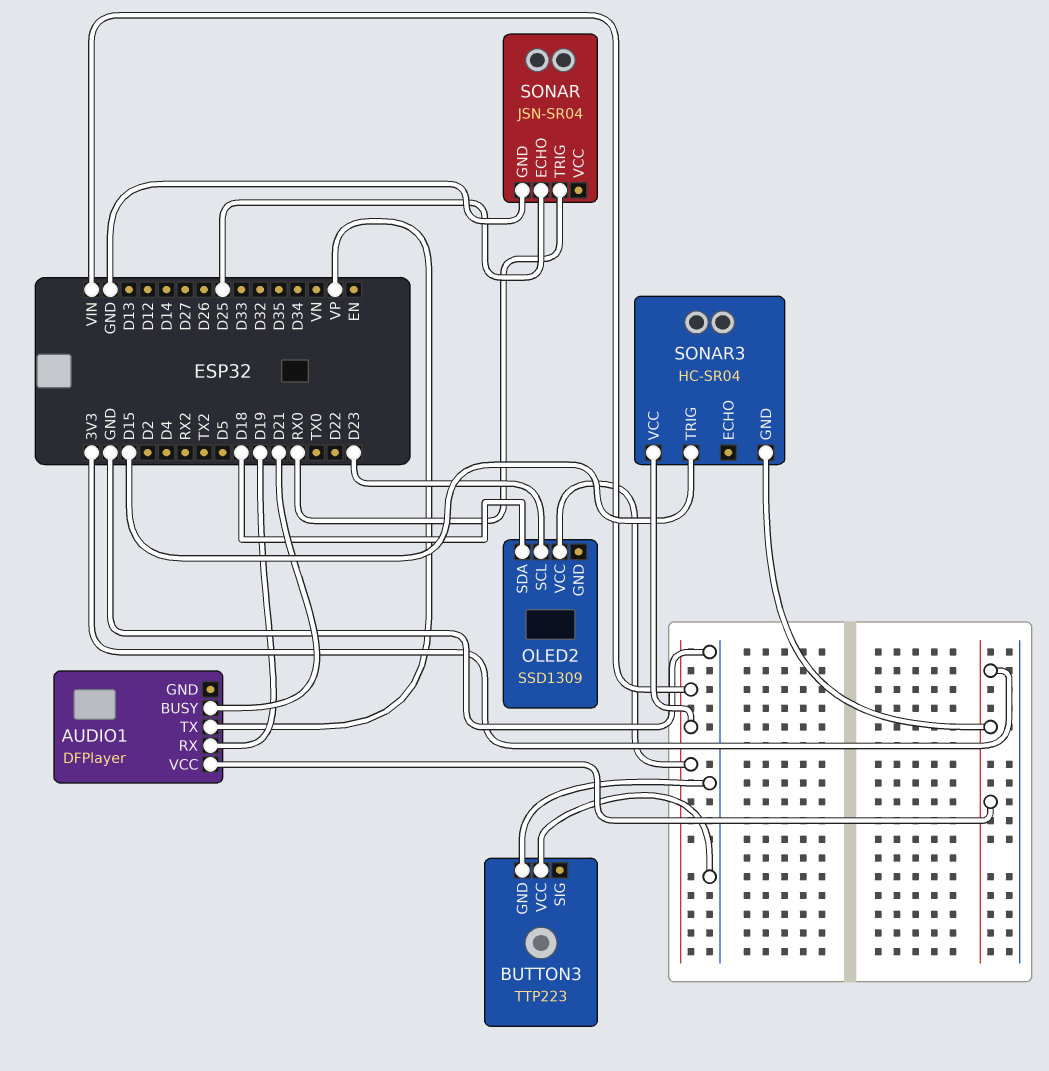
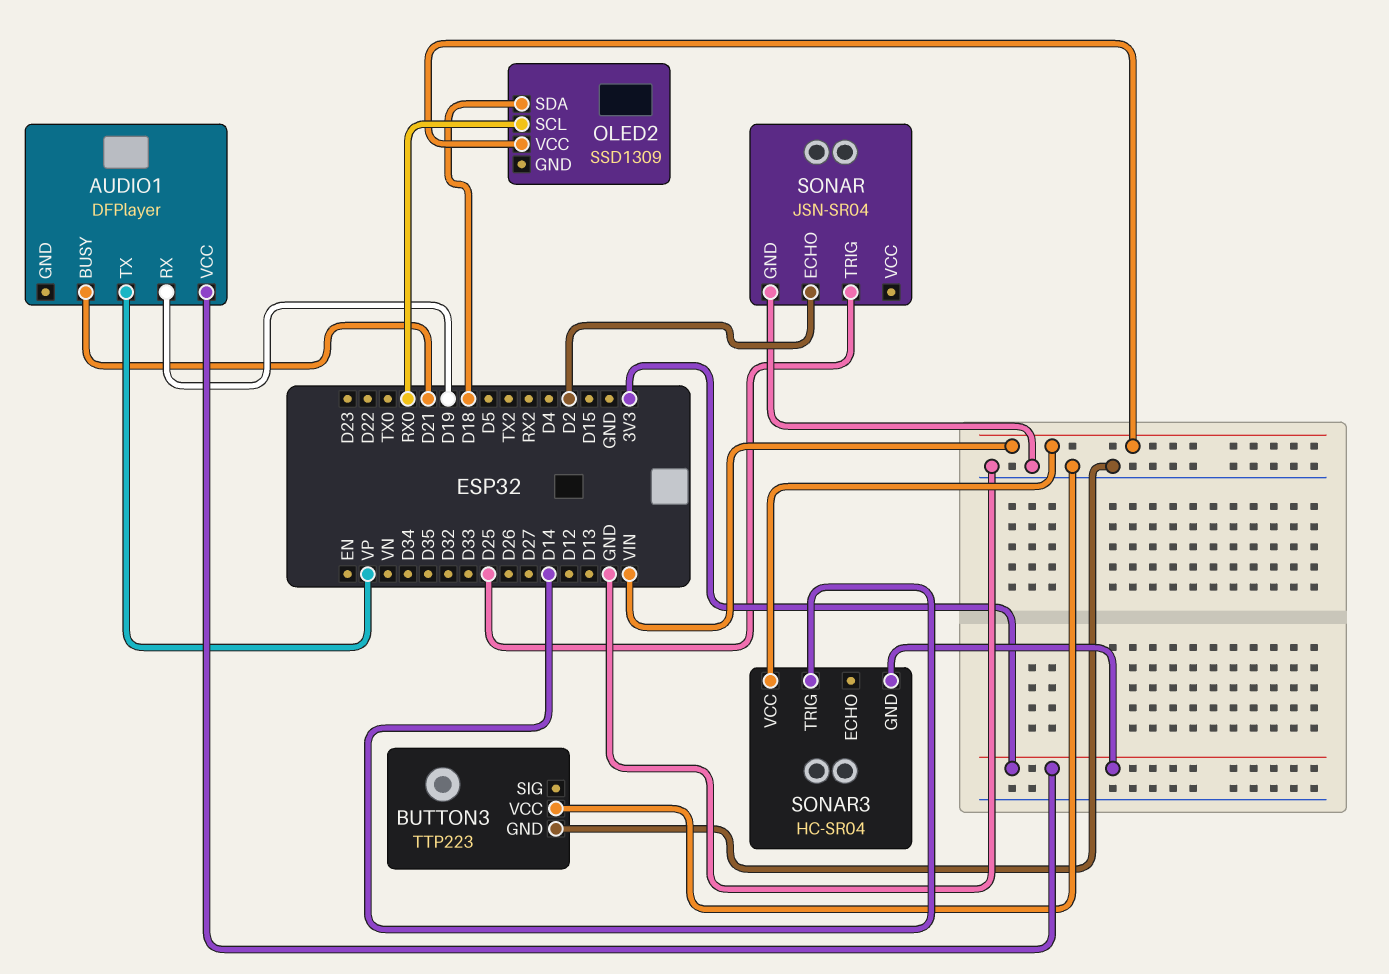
OLED2 pin SCL: D23 -> RX0
SONAR pin ECHO: D25 -> D2
SONAR pin TRIG: RX0 -> D25
SONAR3 pin TRIG: D15 -> D14

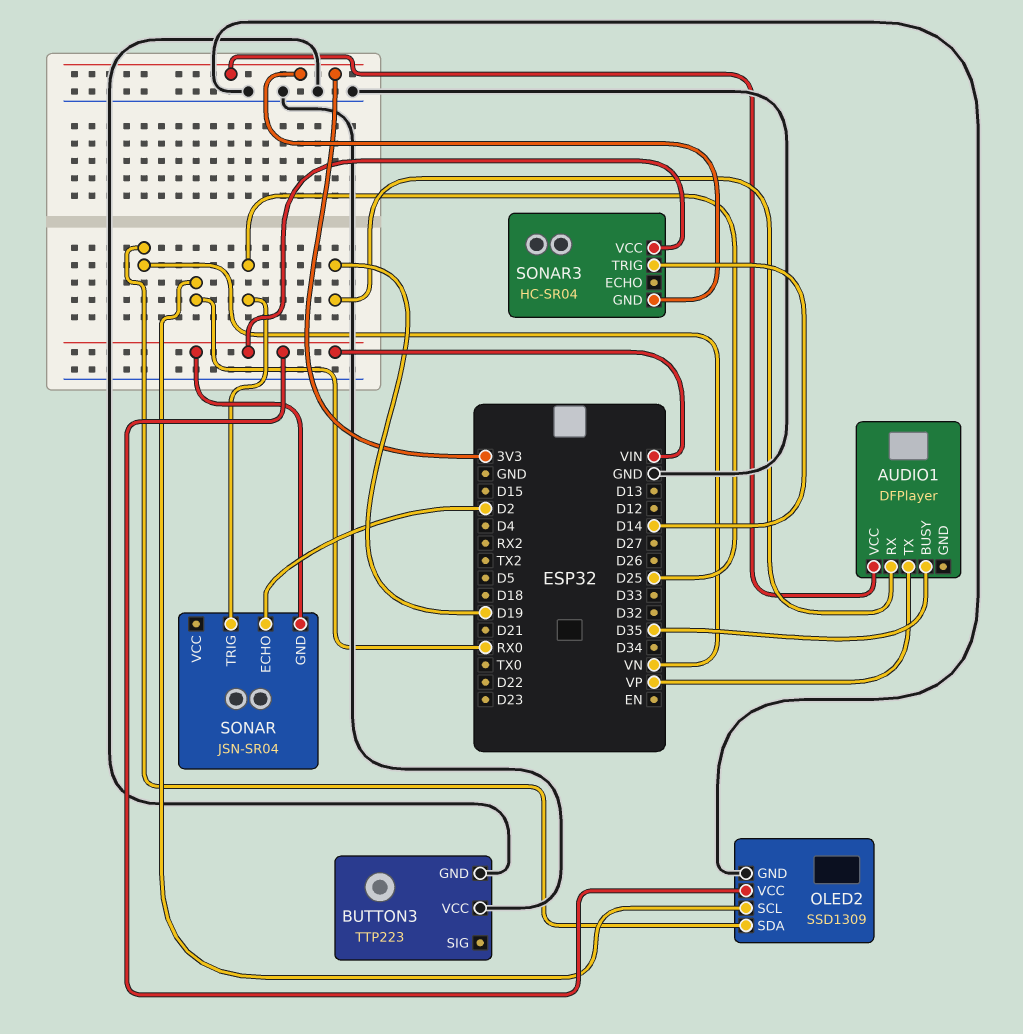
AUDIO1 pin BUSY: D21 -> D35
OLED2 pin GND: none -> GND
OLED2 pin SDA: D18 -> VN
SONAR pin GND: GND -> VIN

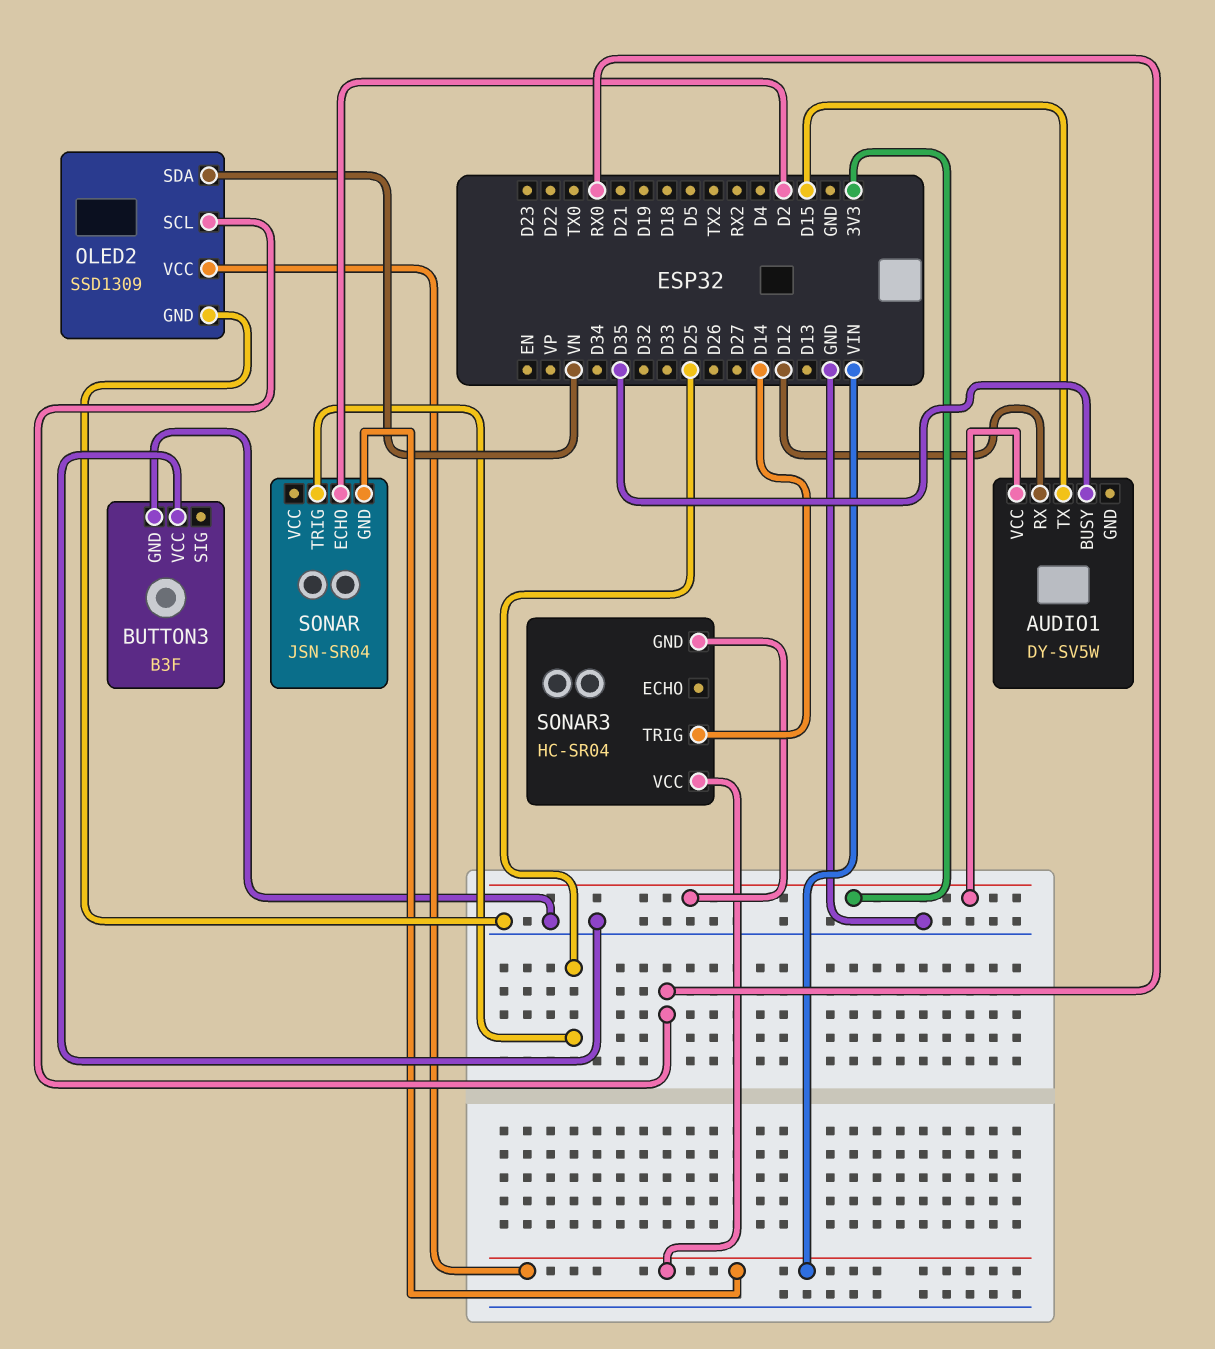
AUDIO1: DFPlayer -> DY-SV5W
AUDIO1 pin RX: D19 -> D12
AUDIO1 pin TX: VP -> D15
BUTTON3: TTP223 -> B3F

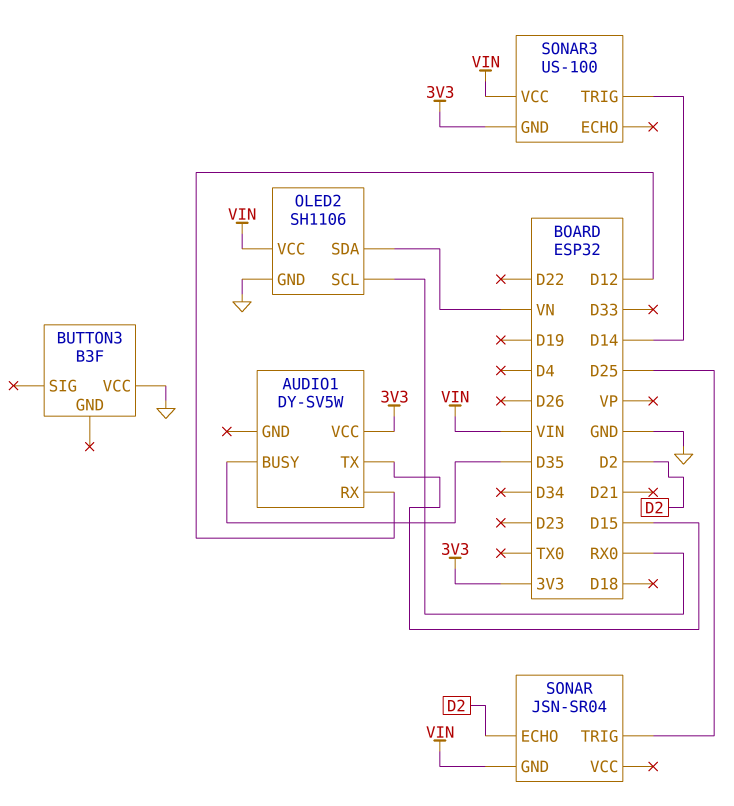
BUTTON3 pin GND: GND -> none
OLED2: SSD1309 -> SH1106
SONAR3: HC-SR04 -> US-100

